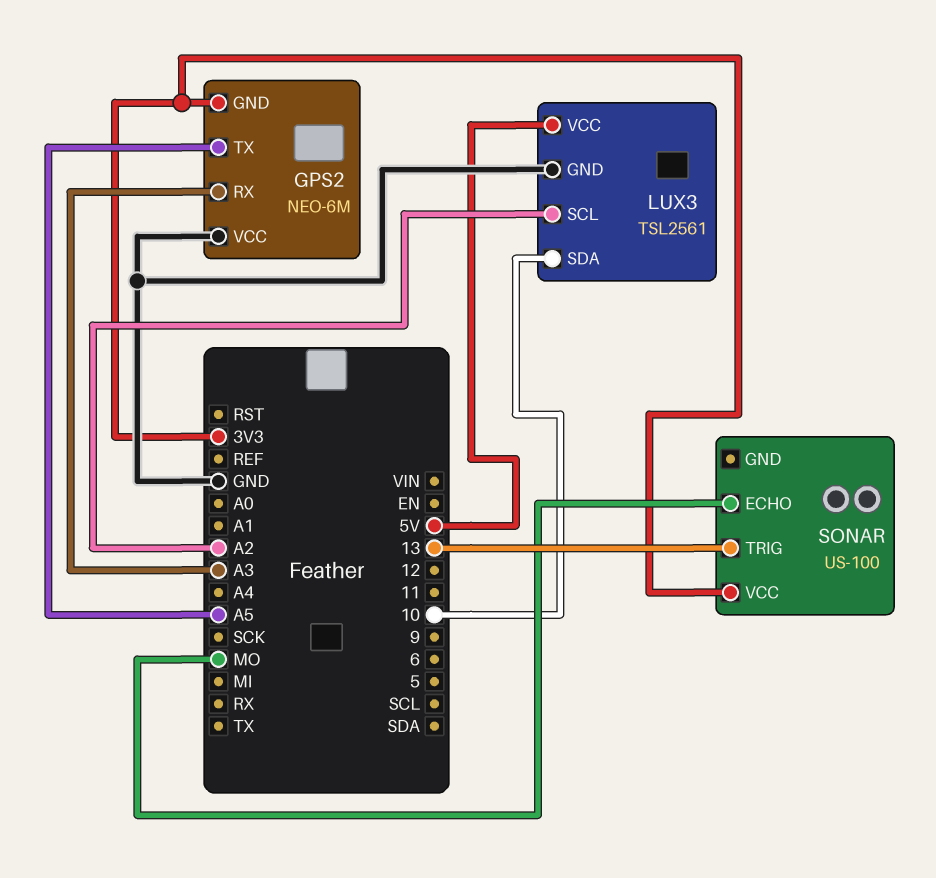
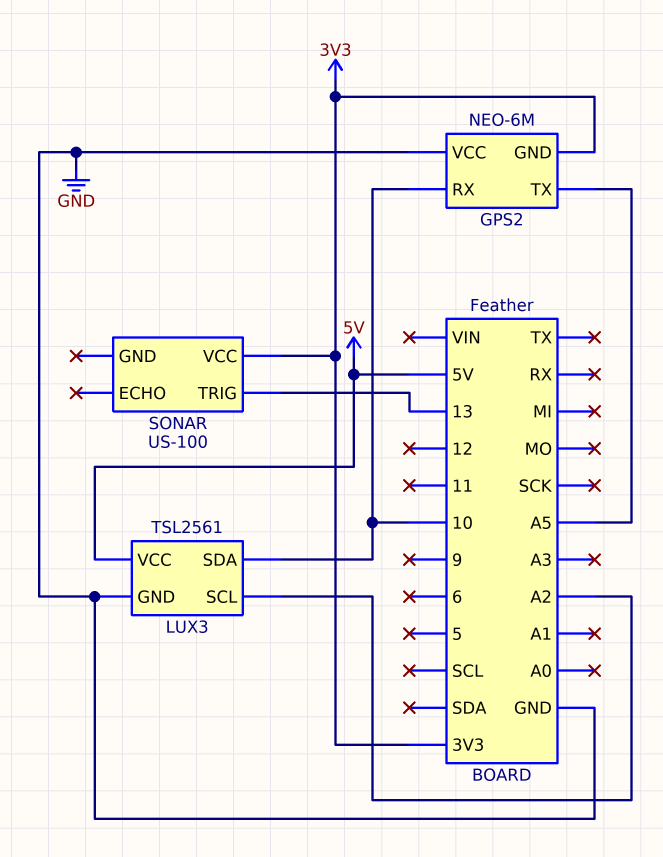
GPS2 pin RX: A3 -> 10
SONAR pin ECHO: MO -> none

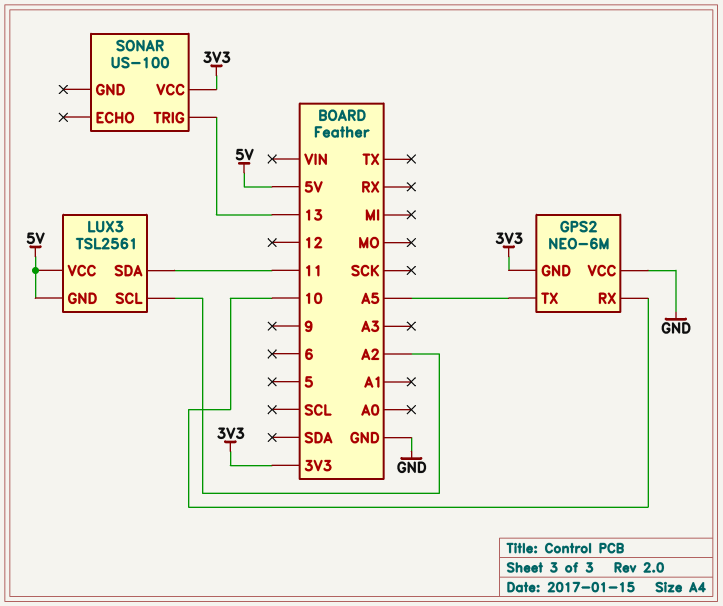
LUX3 pin GND: GND -> 5V
LUX3 pin SDA: 10 -> 11

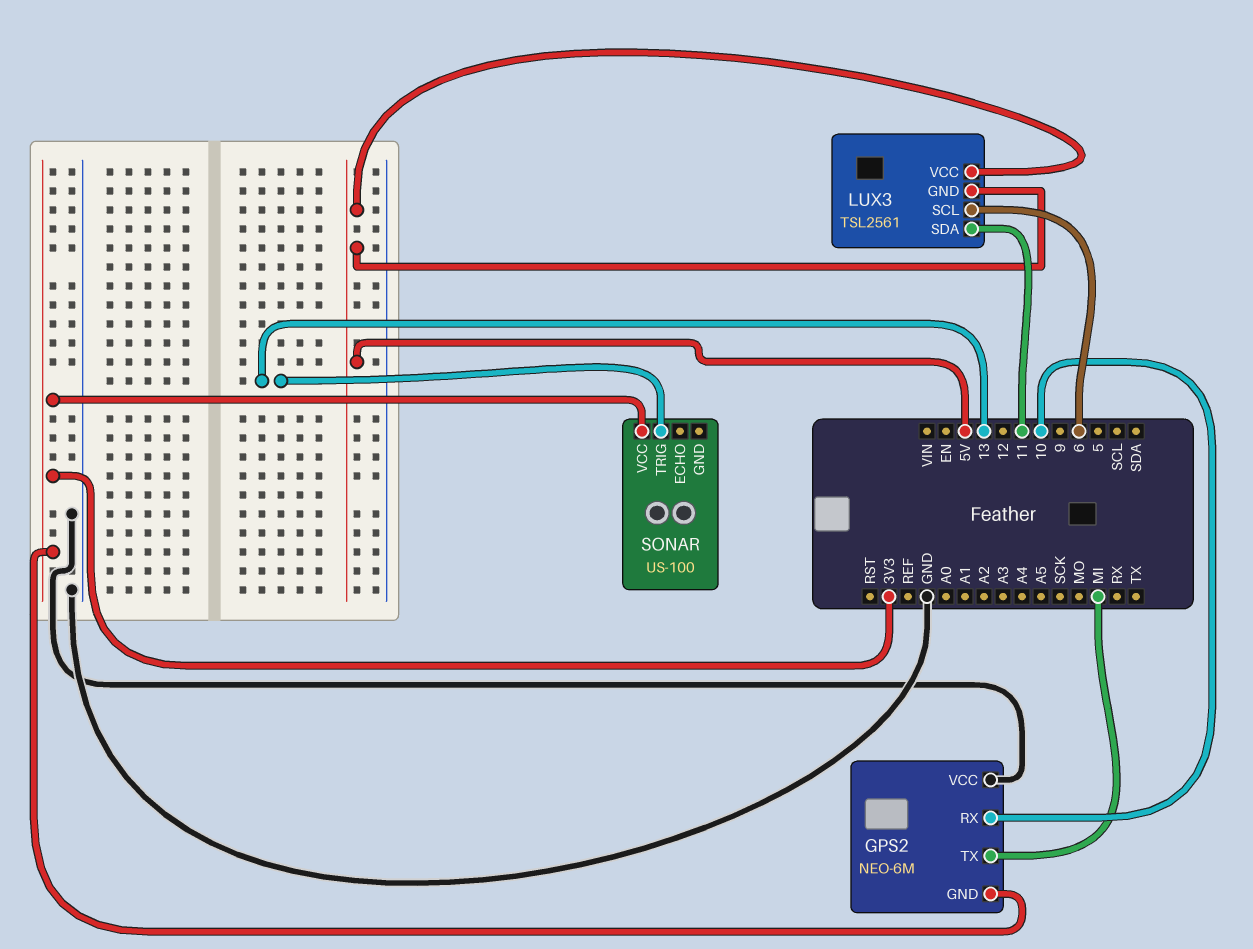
GPS2 pin TX: A5 -> MI
LUX3 pin SCL: A2 -> 6

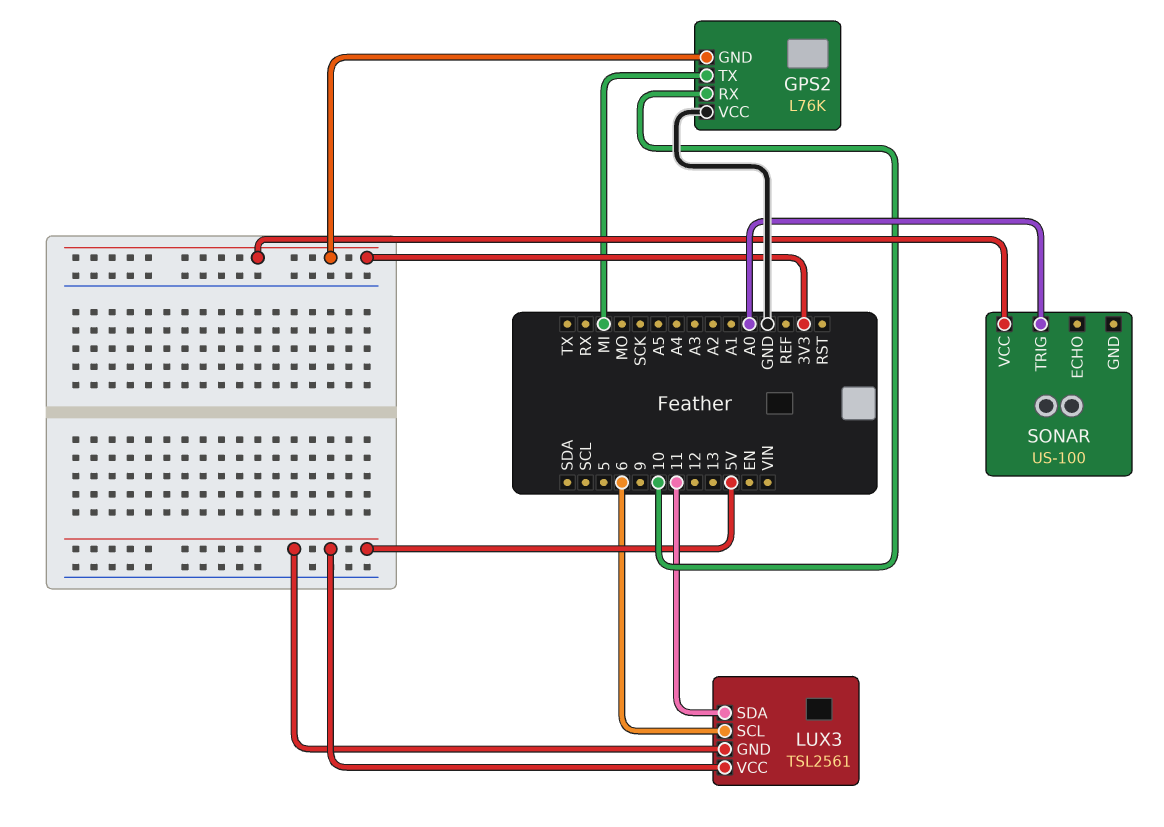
GPS2: NEO-6M -> L76K
SONAR pin TRIG: 13 -> A0

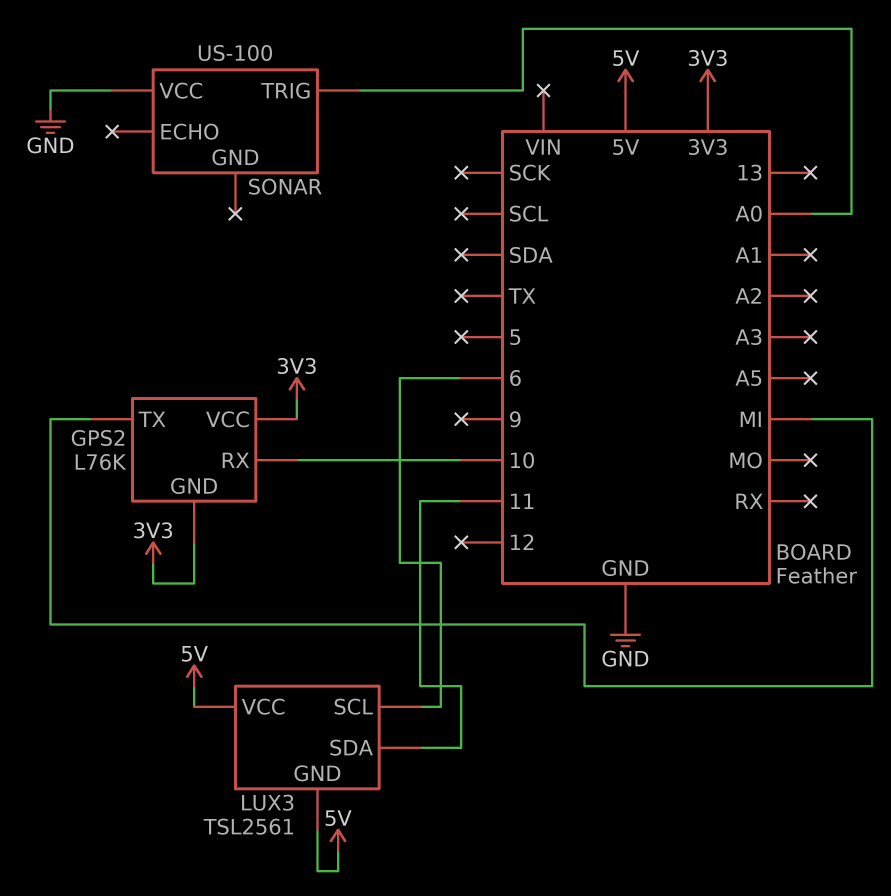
GPS2 pin VCC: GND -> 3V3
SONAR pin VCC: 3V3 -> GND

